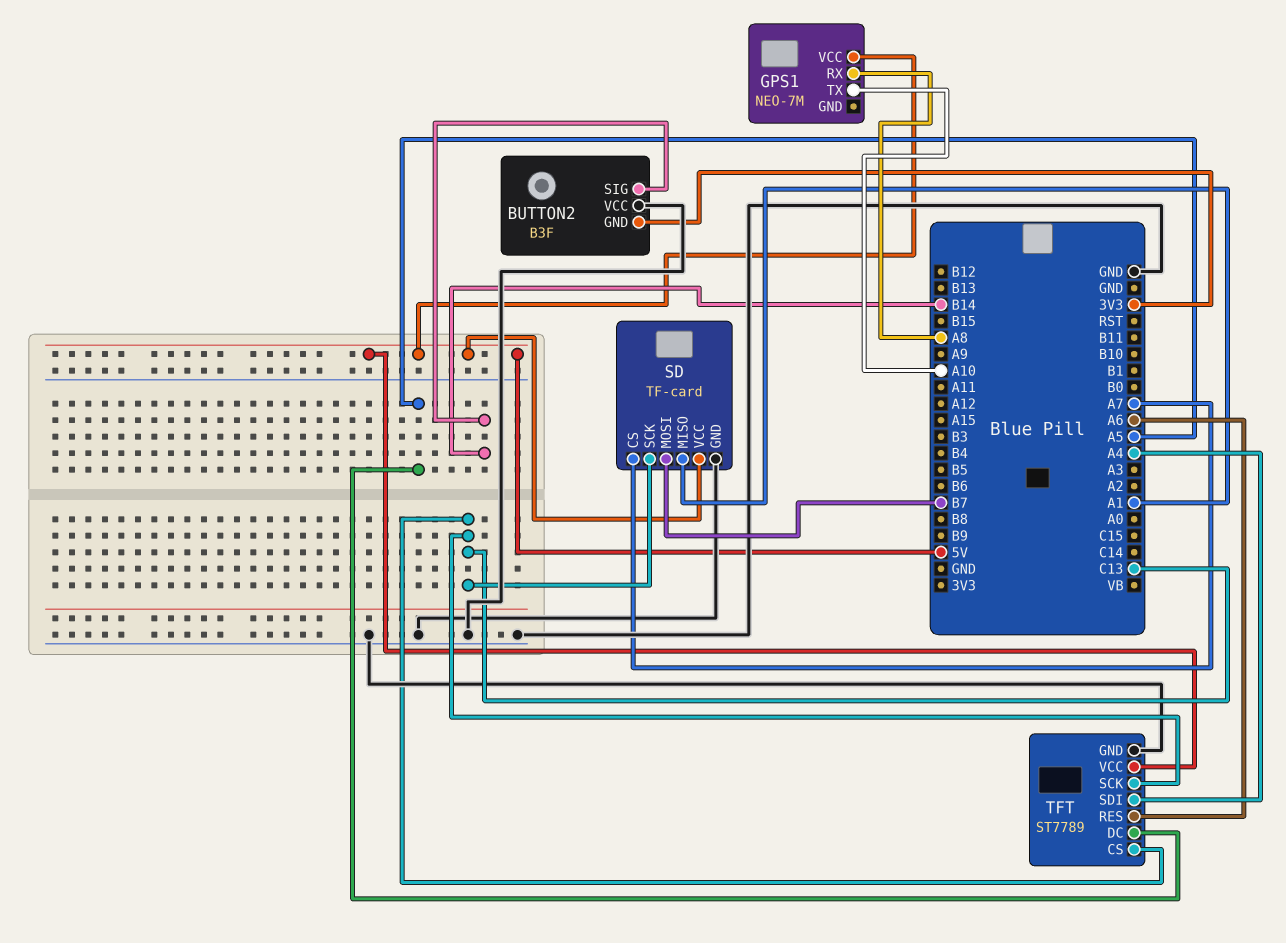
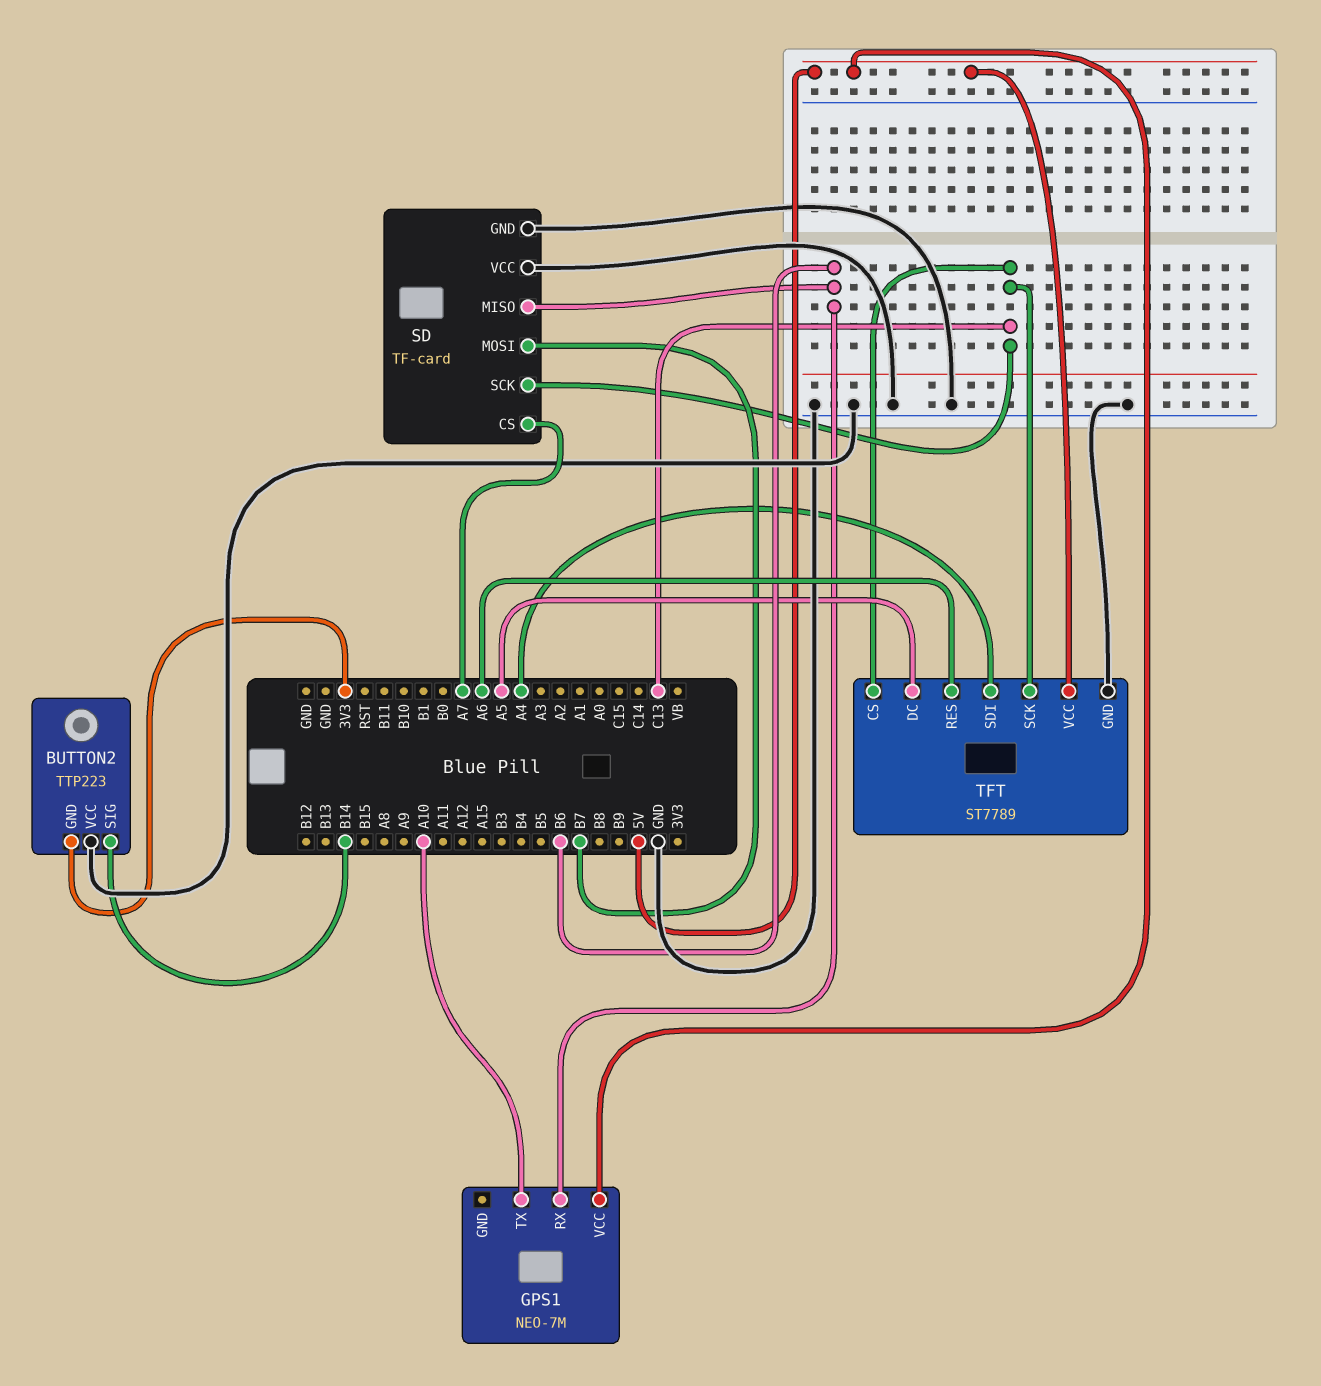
BUTTON2: B3F -> TTP223
GPS1 pin RX: A8 -> B6
SD pin MISO: A1 -> B6
SD pin VCC: 5V -> GND

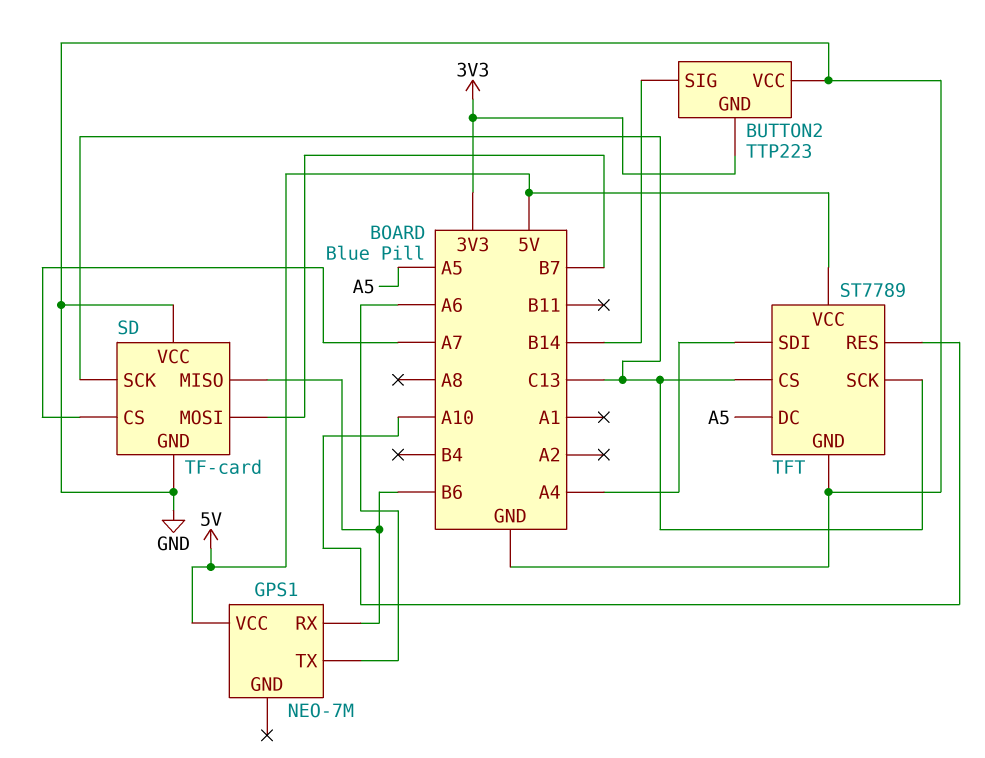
GPS1 pin TX: A10 -> A6
TFT pin RES: A6 -> A10

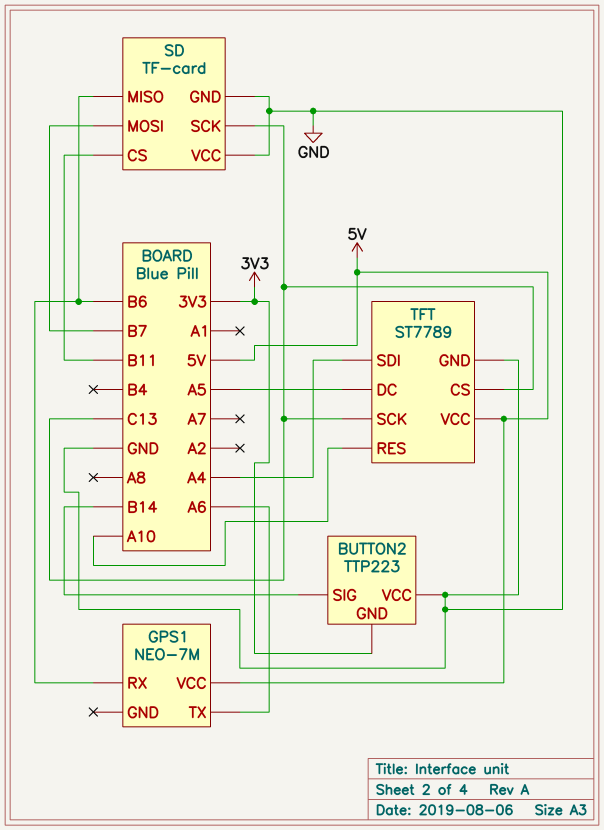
SD pin CS: A7 -> B11

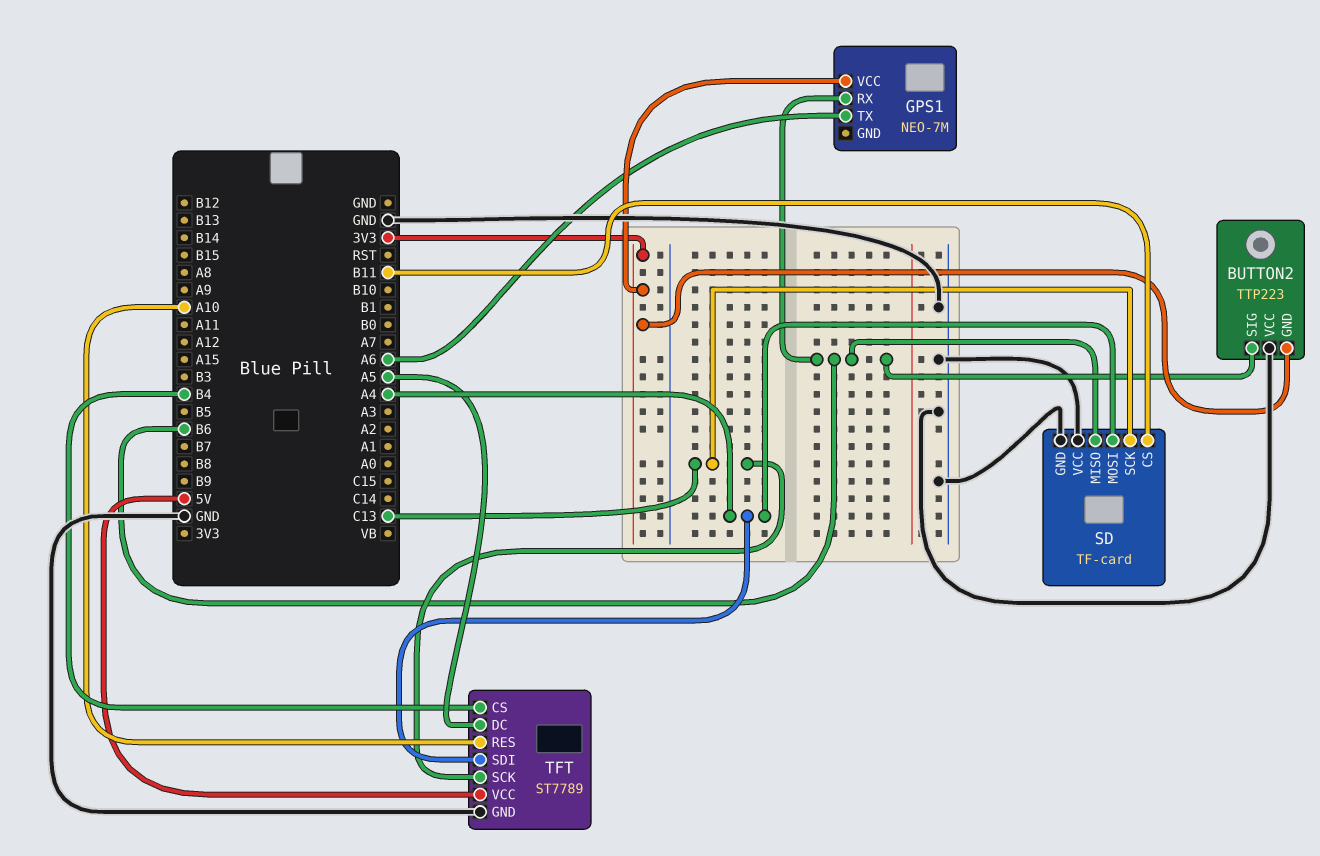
BUTTON2 pin SIG: B14 -> B6
GPS1 pin VCC: 5V -> 3V3
SD pin MOSI: B7 -> A4
TFT pin CS: C13 -> B4

